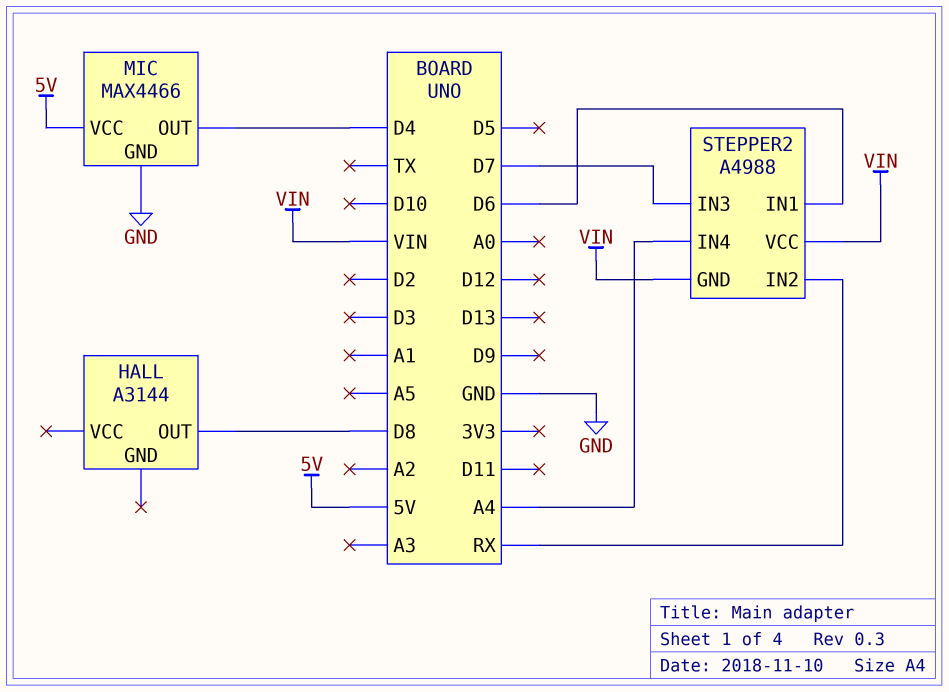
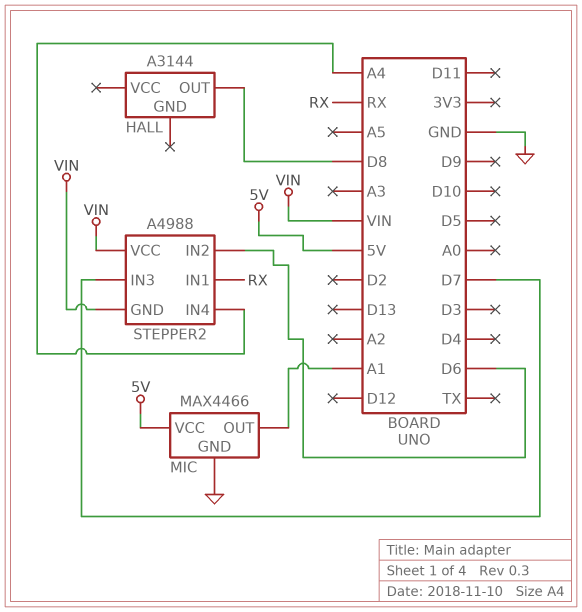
MIC pin OUT: D4 -> A1
STEPPER2 pin IN1: D6 -> RX
STEPPER2 pin IN2: RX -> D6

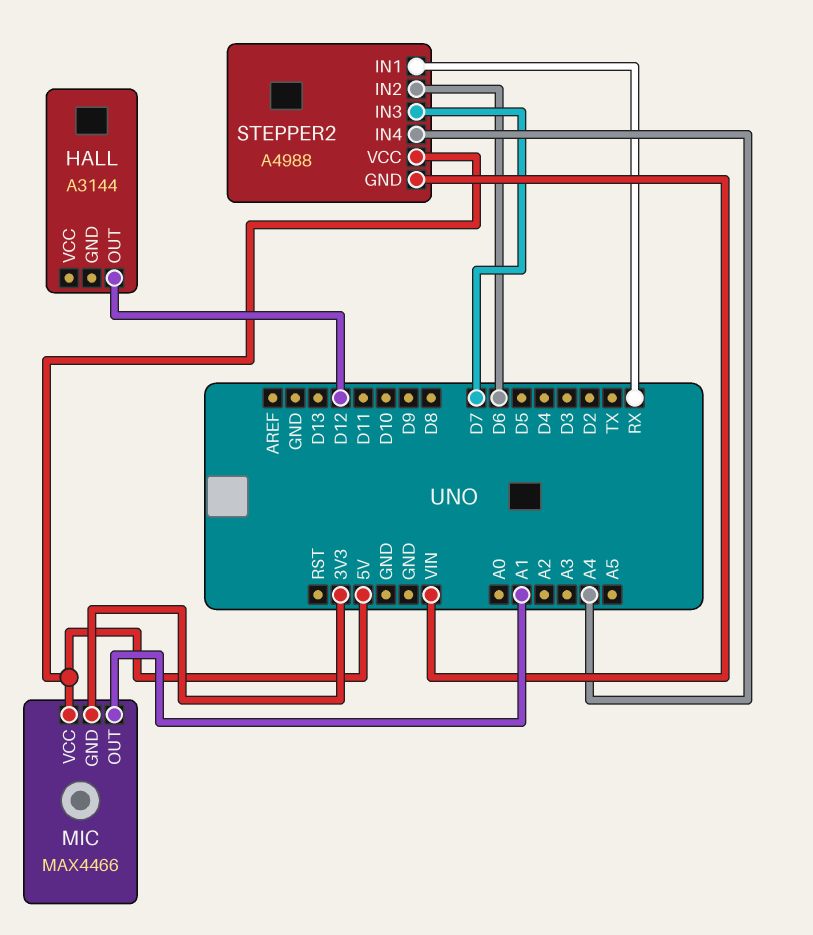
HALL pin OUT: D8 -> D12
MIC pin GND: GND -> 3V3
STEPPER2 pin VCC: VIN -> 5V

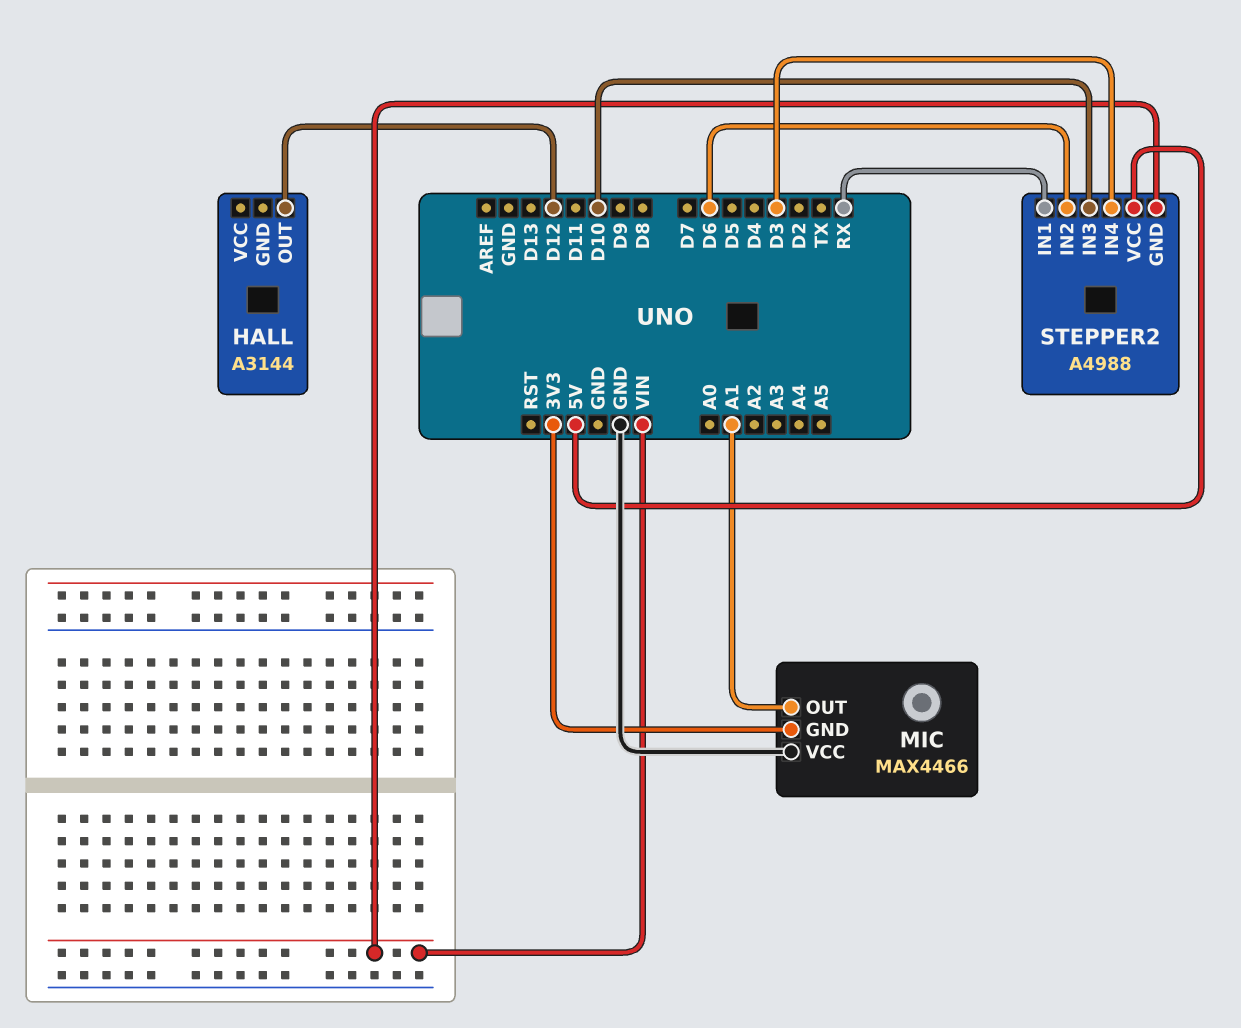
MIC pin VCC: 5V -> GND
STEPPER2 pin IN3: D7 -> D10
STEPPER2 pin IN4: A4 -> D3

